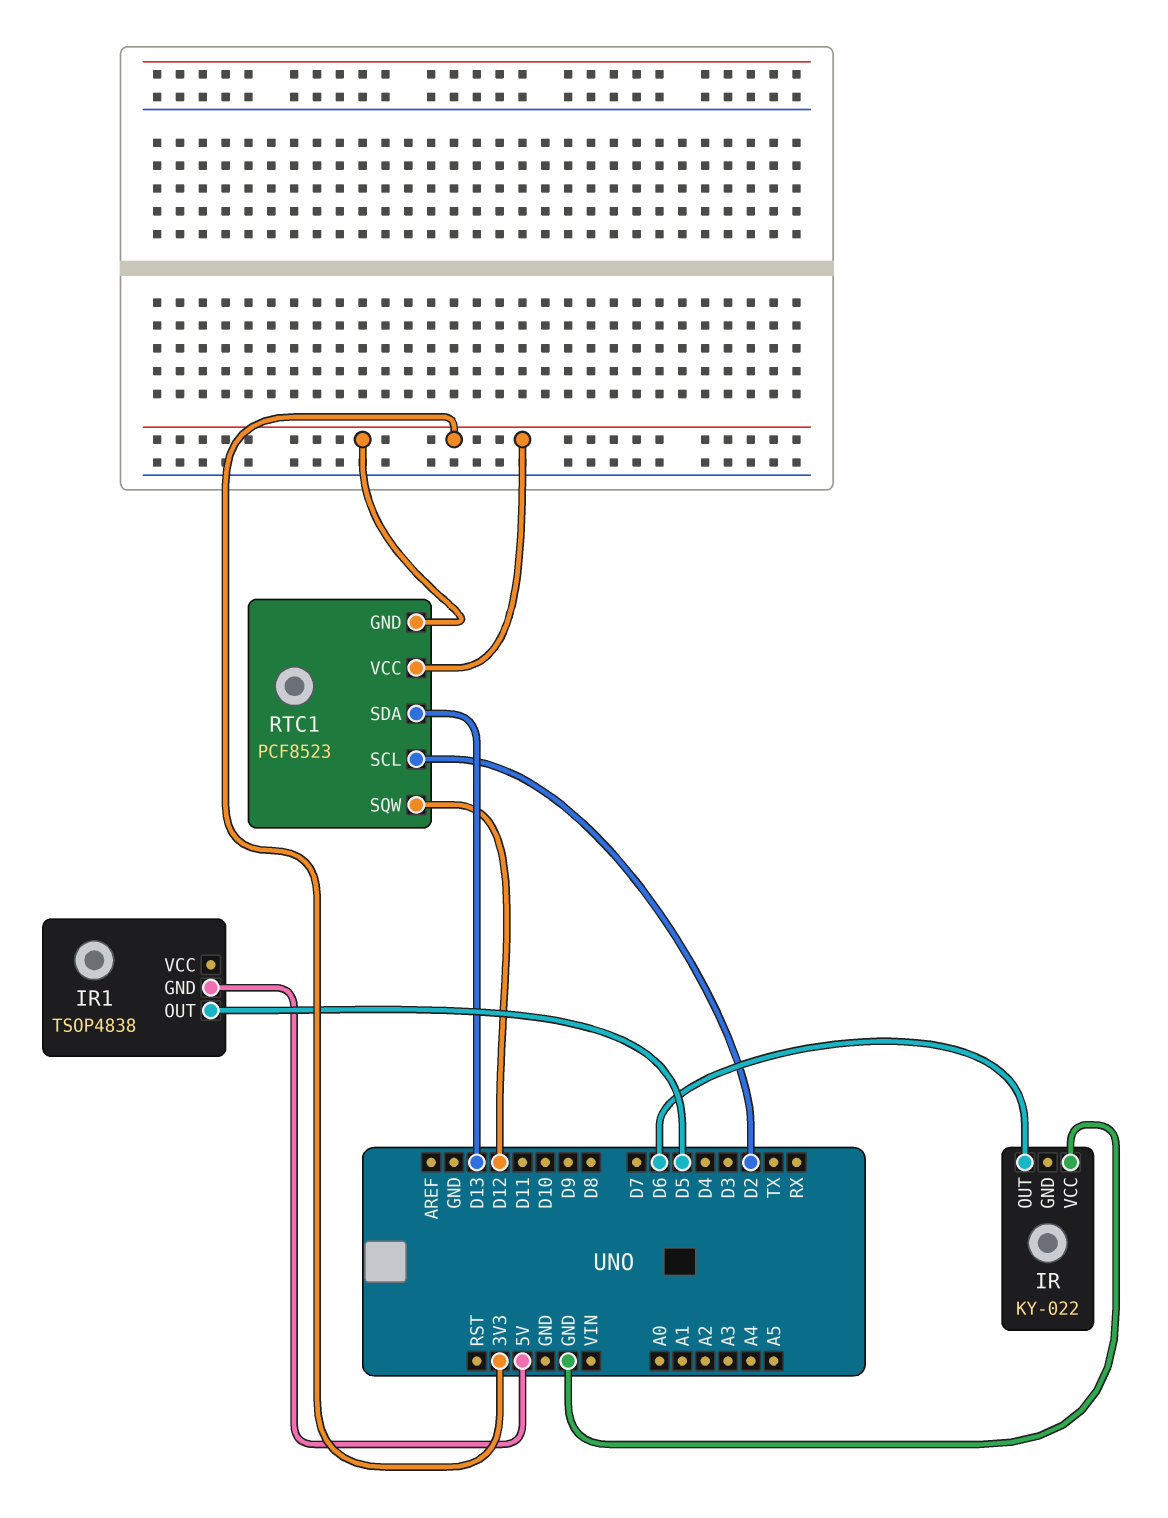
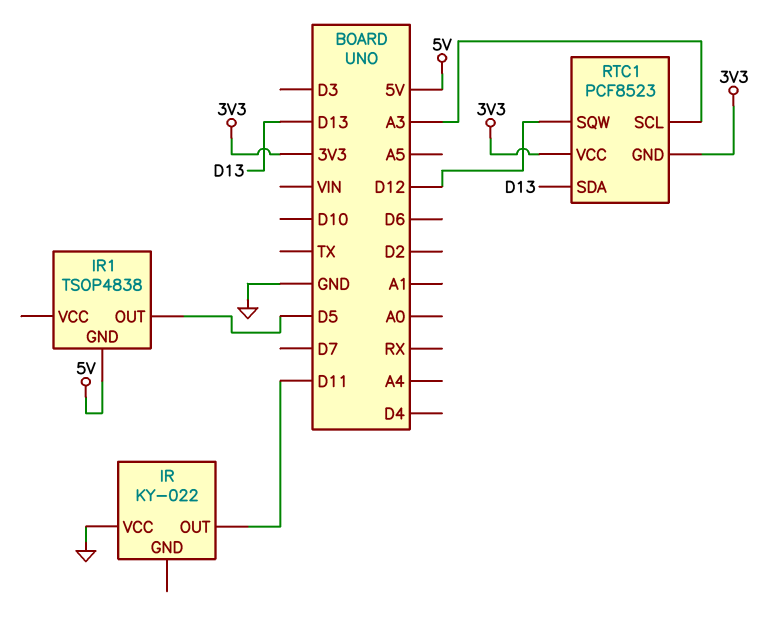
IR pin OUT: D6 -> D11
RTC1 pin SCL: D2 -> A3

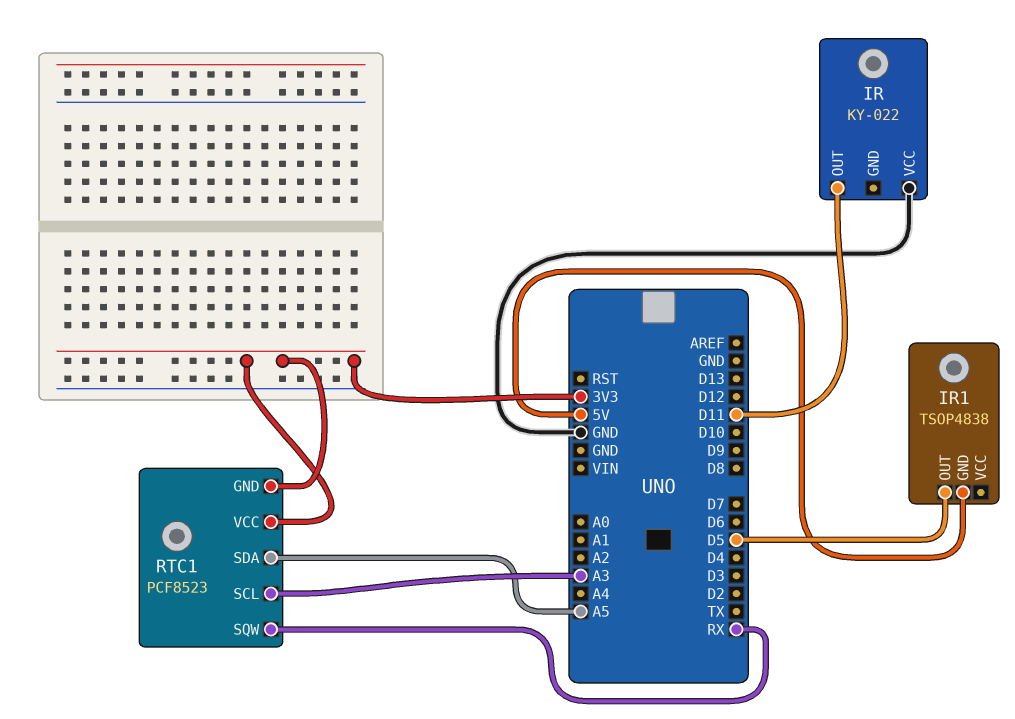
RTC1 pin SDA: D13 -> A5
RTC1 pin SQW: D12 -> RX

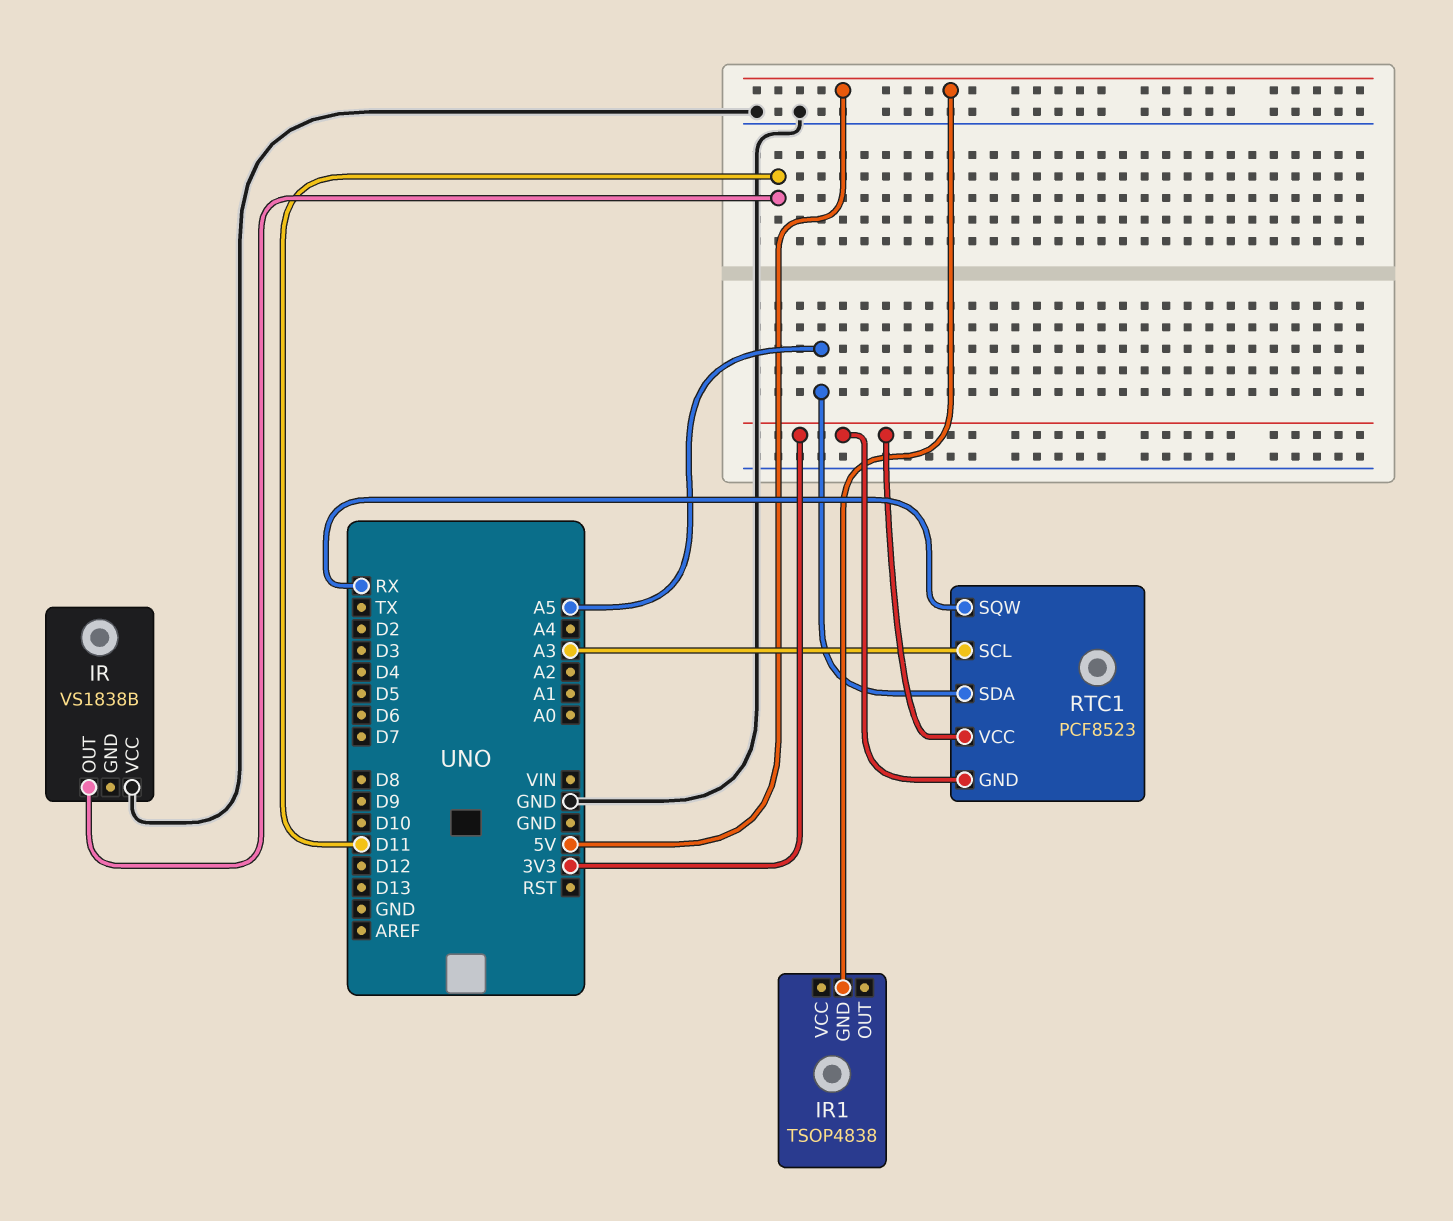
IR: KY-022 -> VS1838B
IR1 pin OUT: D5 -> none

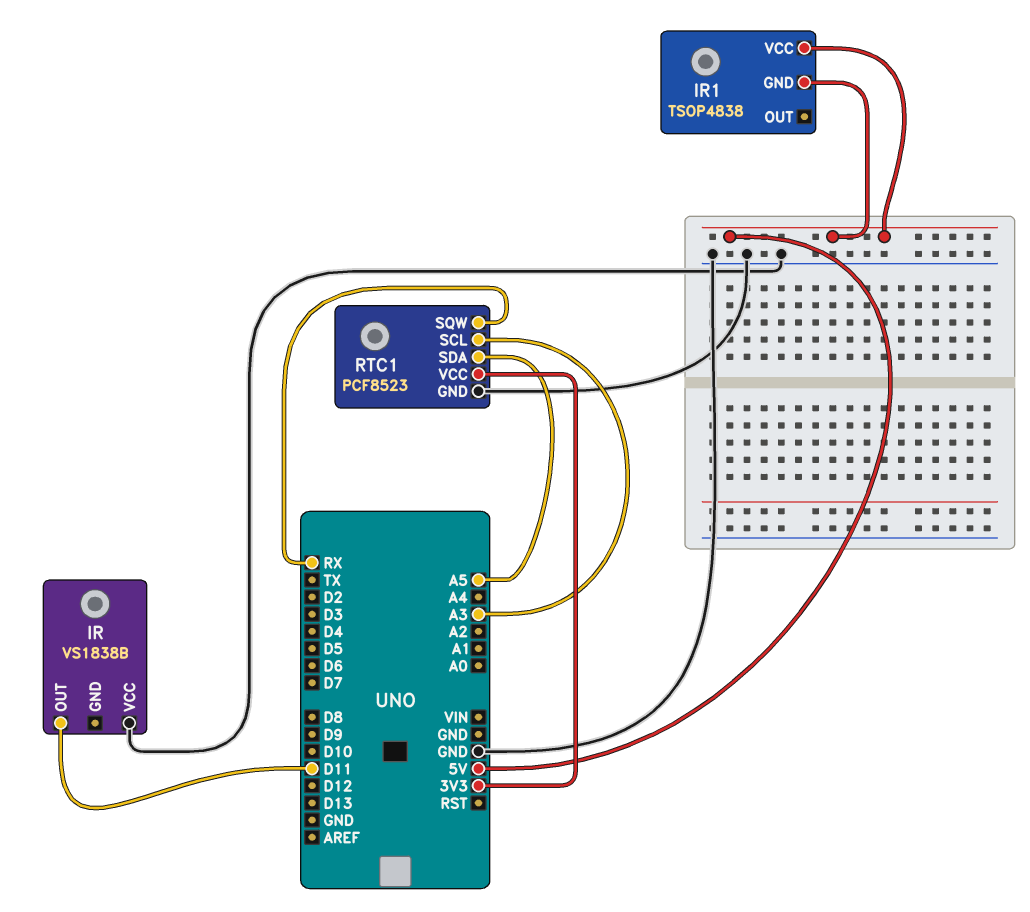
IR1 pin VCC: none -> 5V
RTC1 pin GND: 3V3 -> GND

